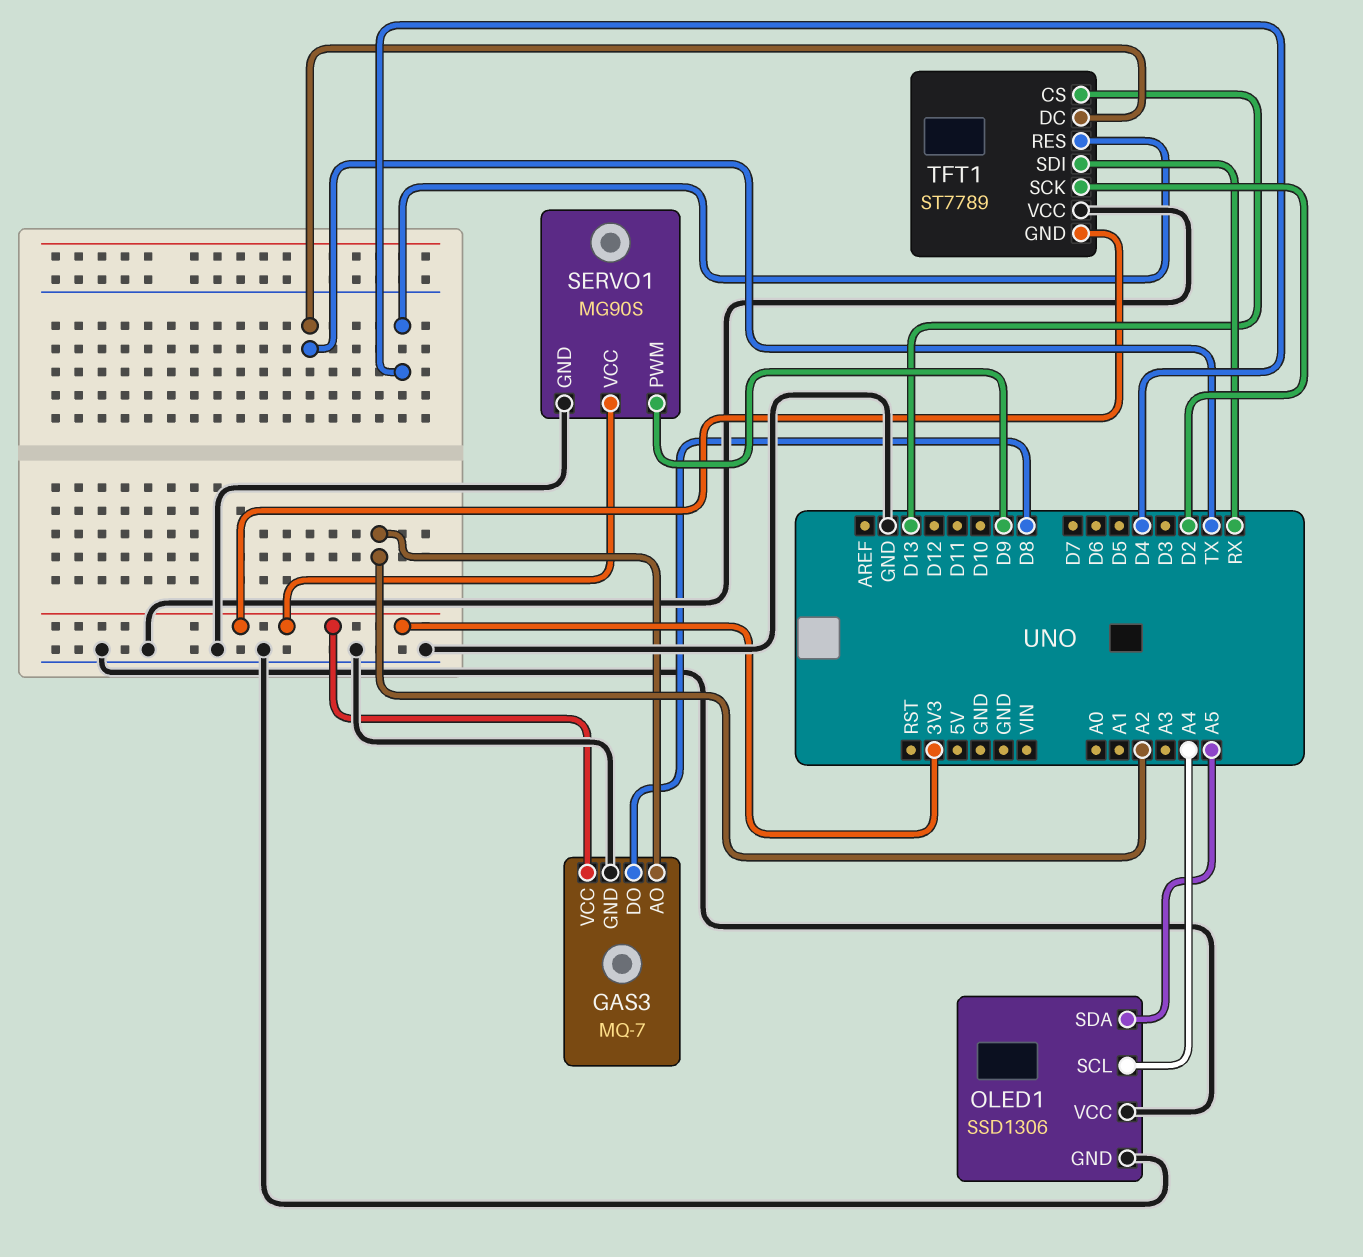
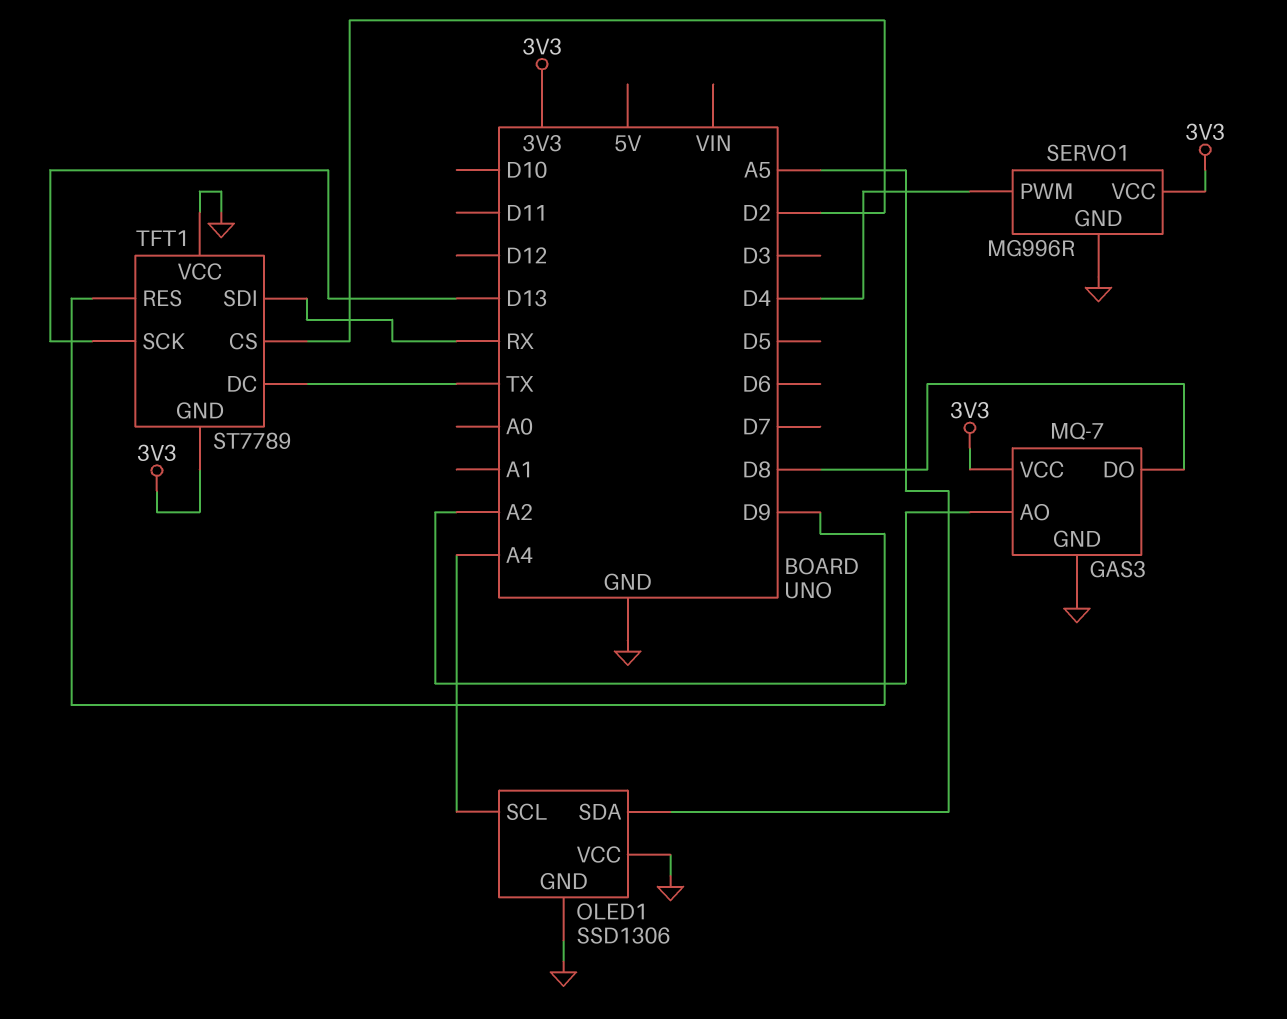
SERVO1: MG90S -> MG996R
SERVO1 pin PWM: D9 -> D4
TFT1 pin CS: D13 -> D2
TFT1 pin RES: D4 -> D9
TFT1 pin SCK: D2 -> D13

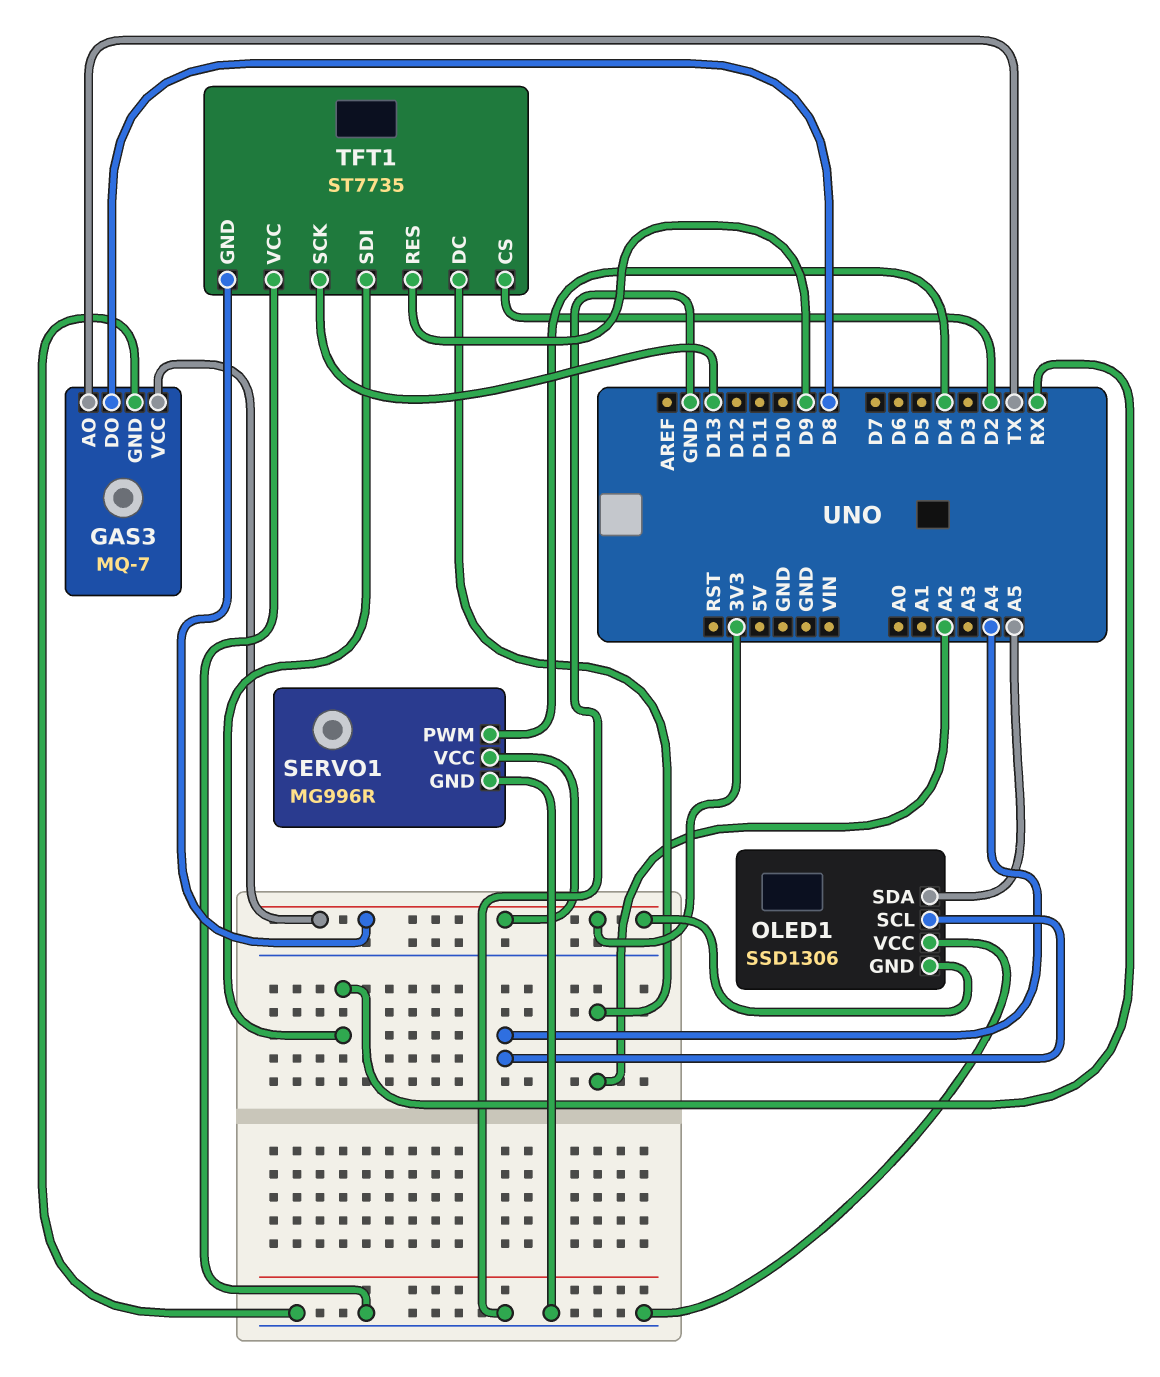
GAS3 pin AO: A2 -> TX
OLED1 pin GND: GND -> 3V3
TFT1: ST7789 -> ST7735
TFT1 pin DC: TX -> A2

